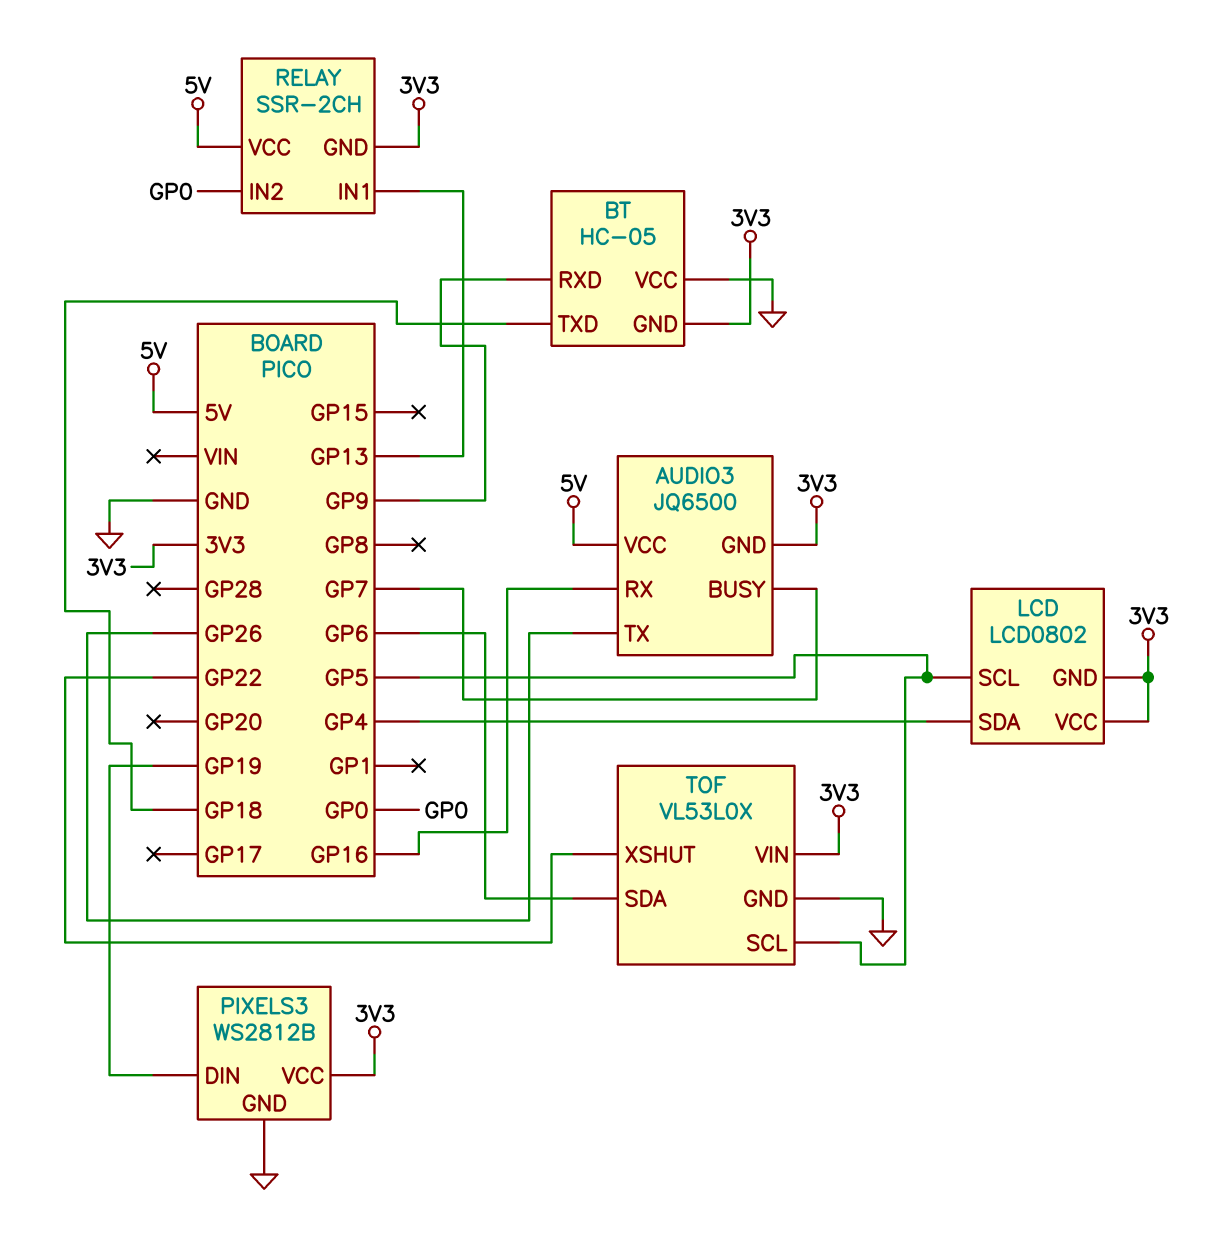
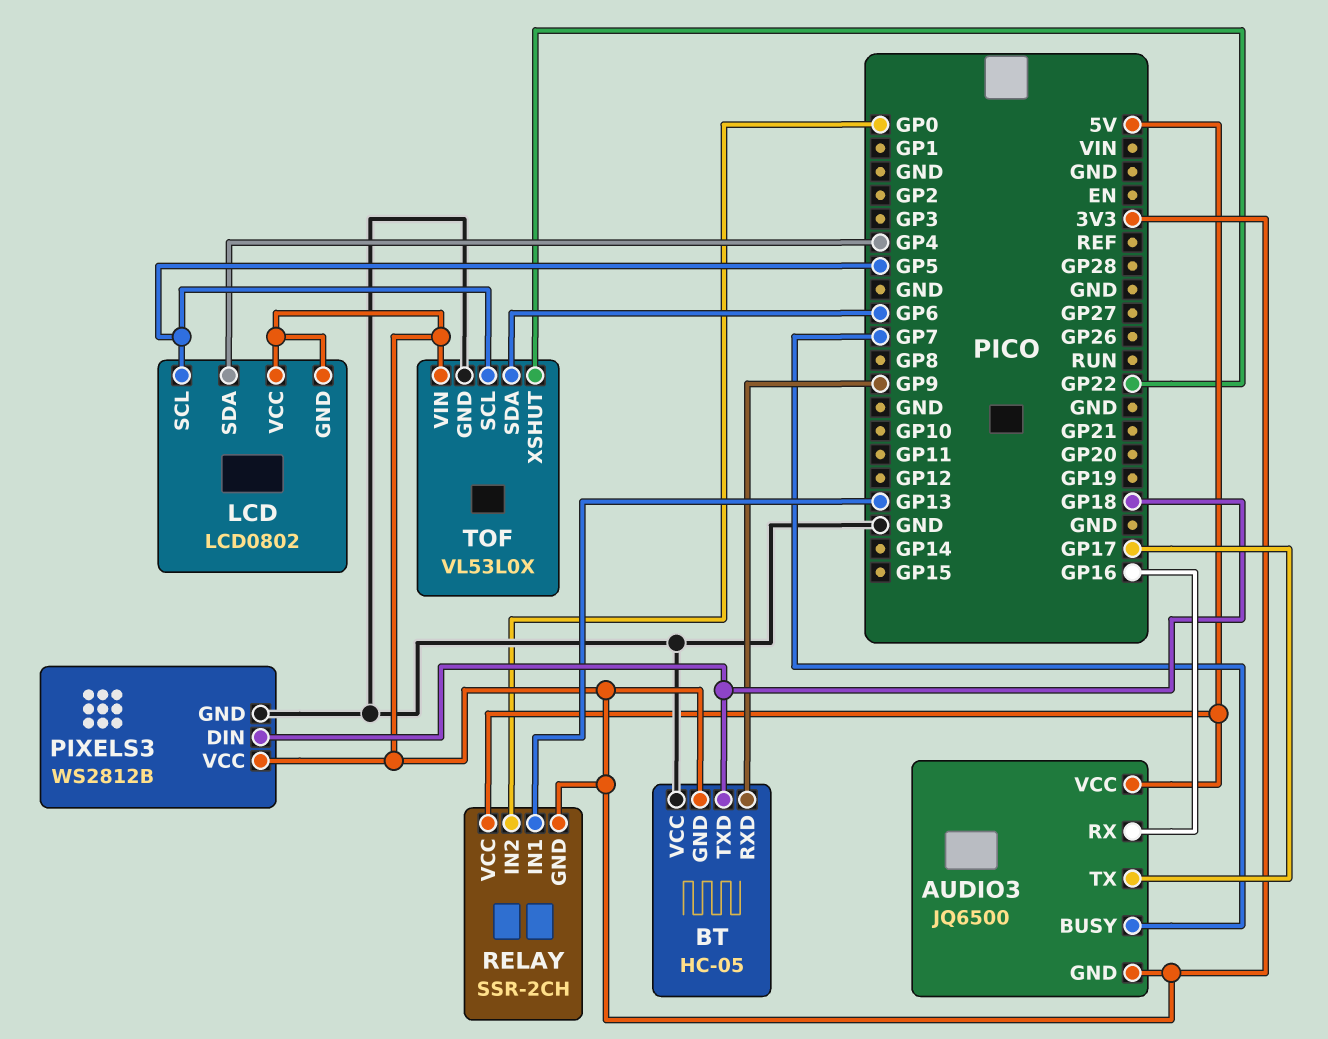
AUDIO3 pin TX: GP26 -> GP17
PIXELS3 pin DIN: GP19 -> GP18

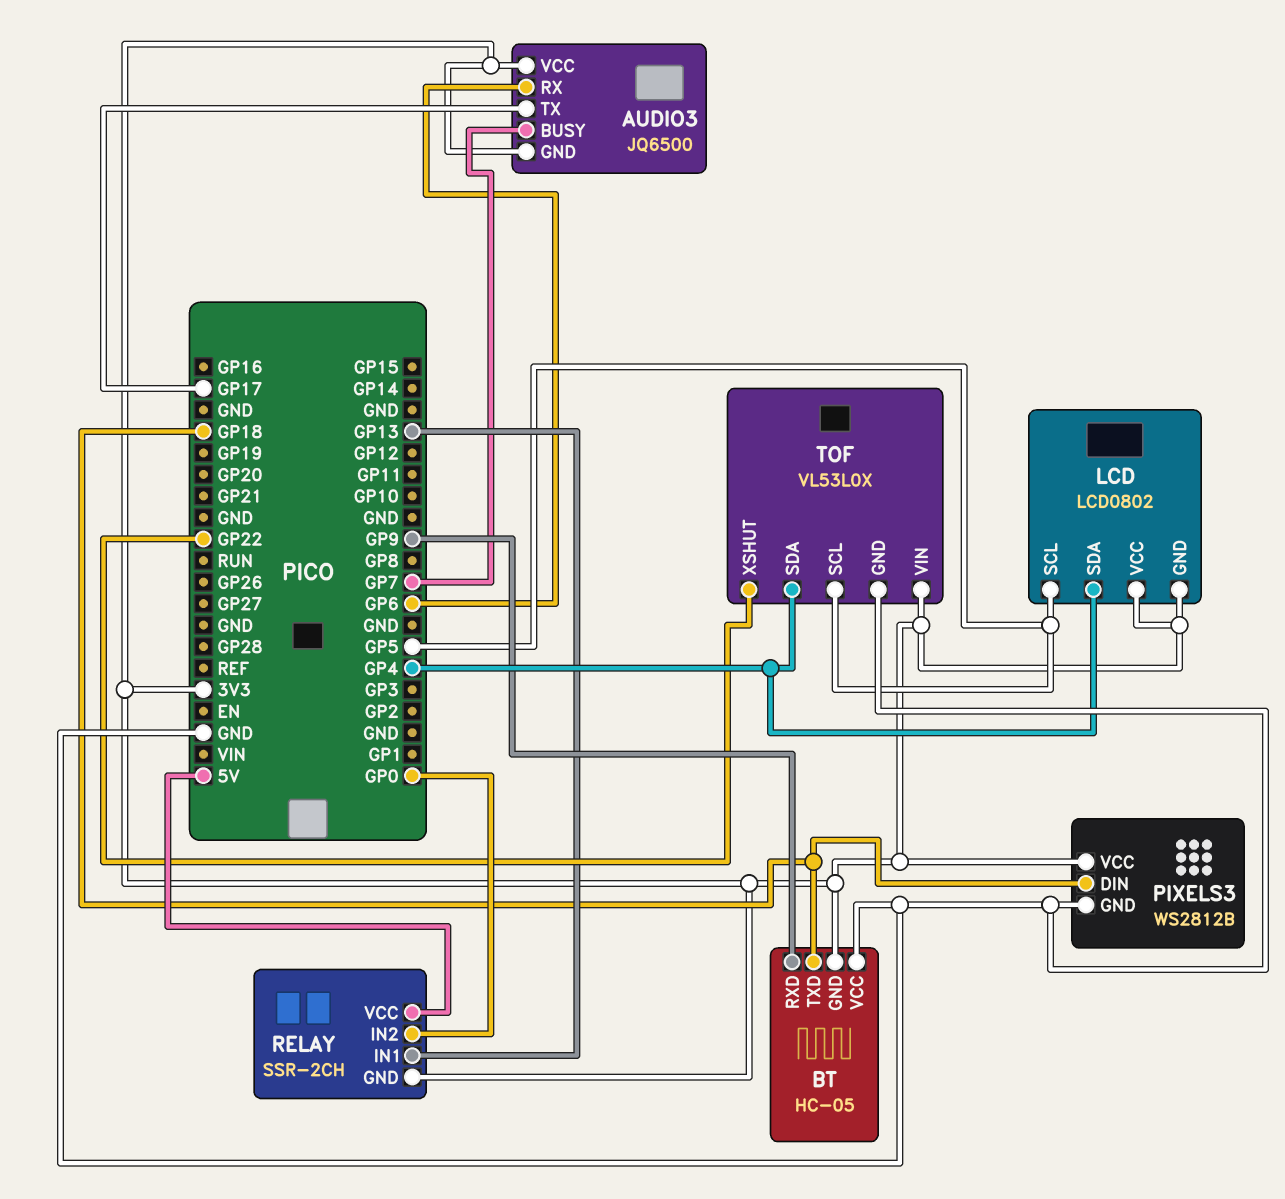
AUDIO3 pin RX: GP16 -> GP6
AUDIO3 pin VCC: 5V -> 3V3
TOF pin SDA: GP6 -> GP4

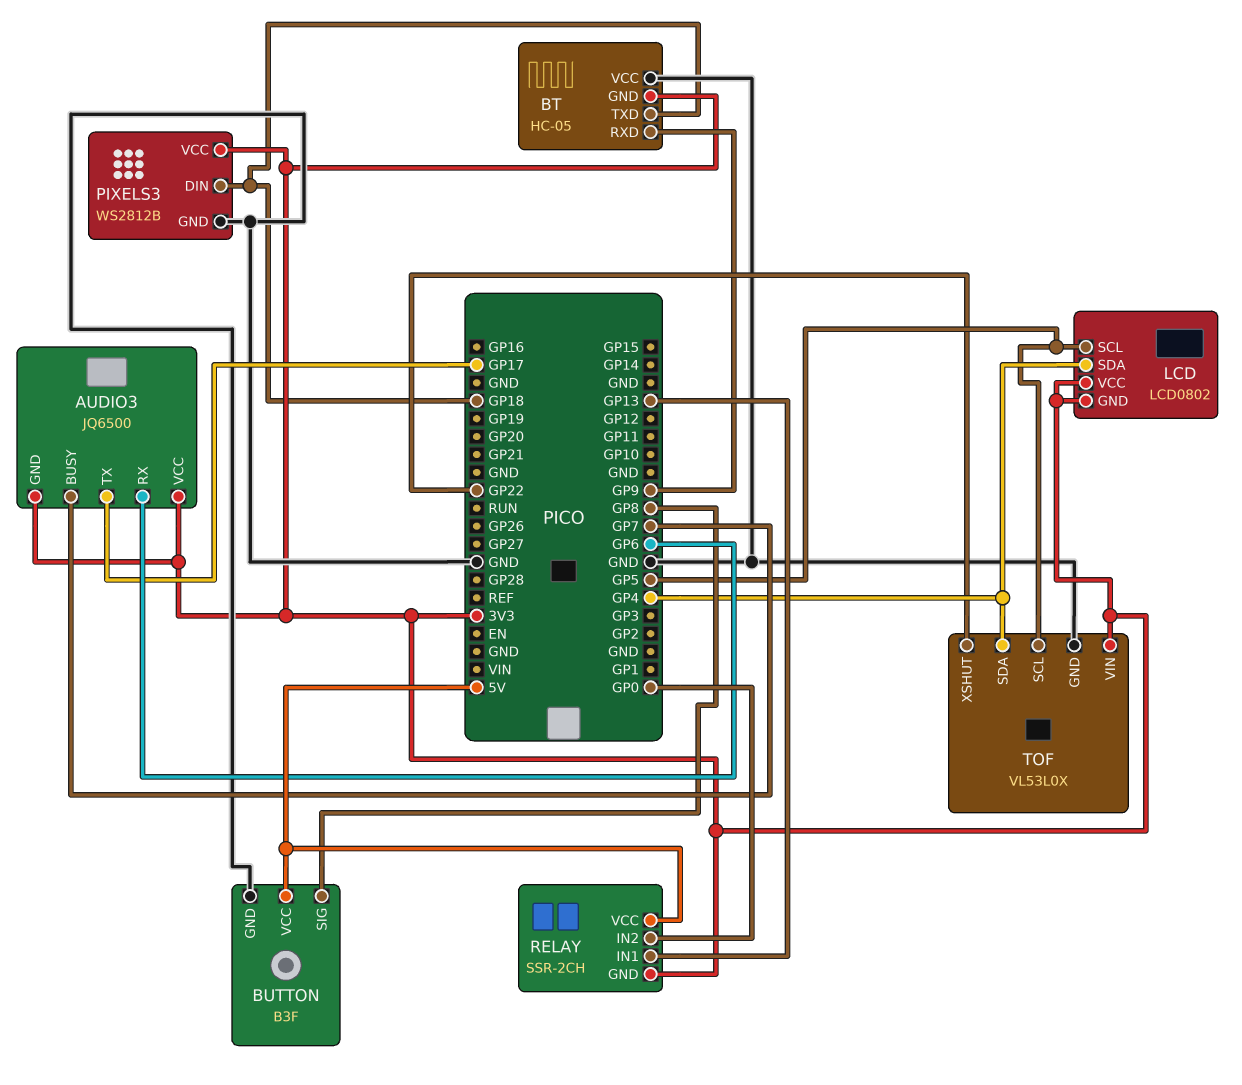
BUTTON: none -> B3F
BUTTON pin GND: none -> GND
BUTTON pin SIG: none -> GP8
BUTTON pin VCC: none -> 5V

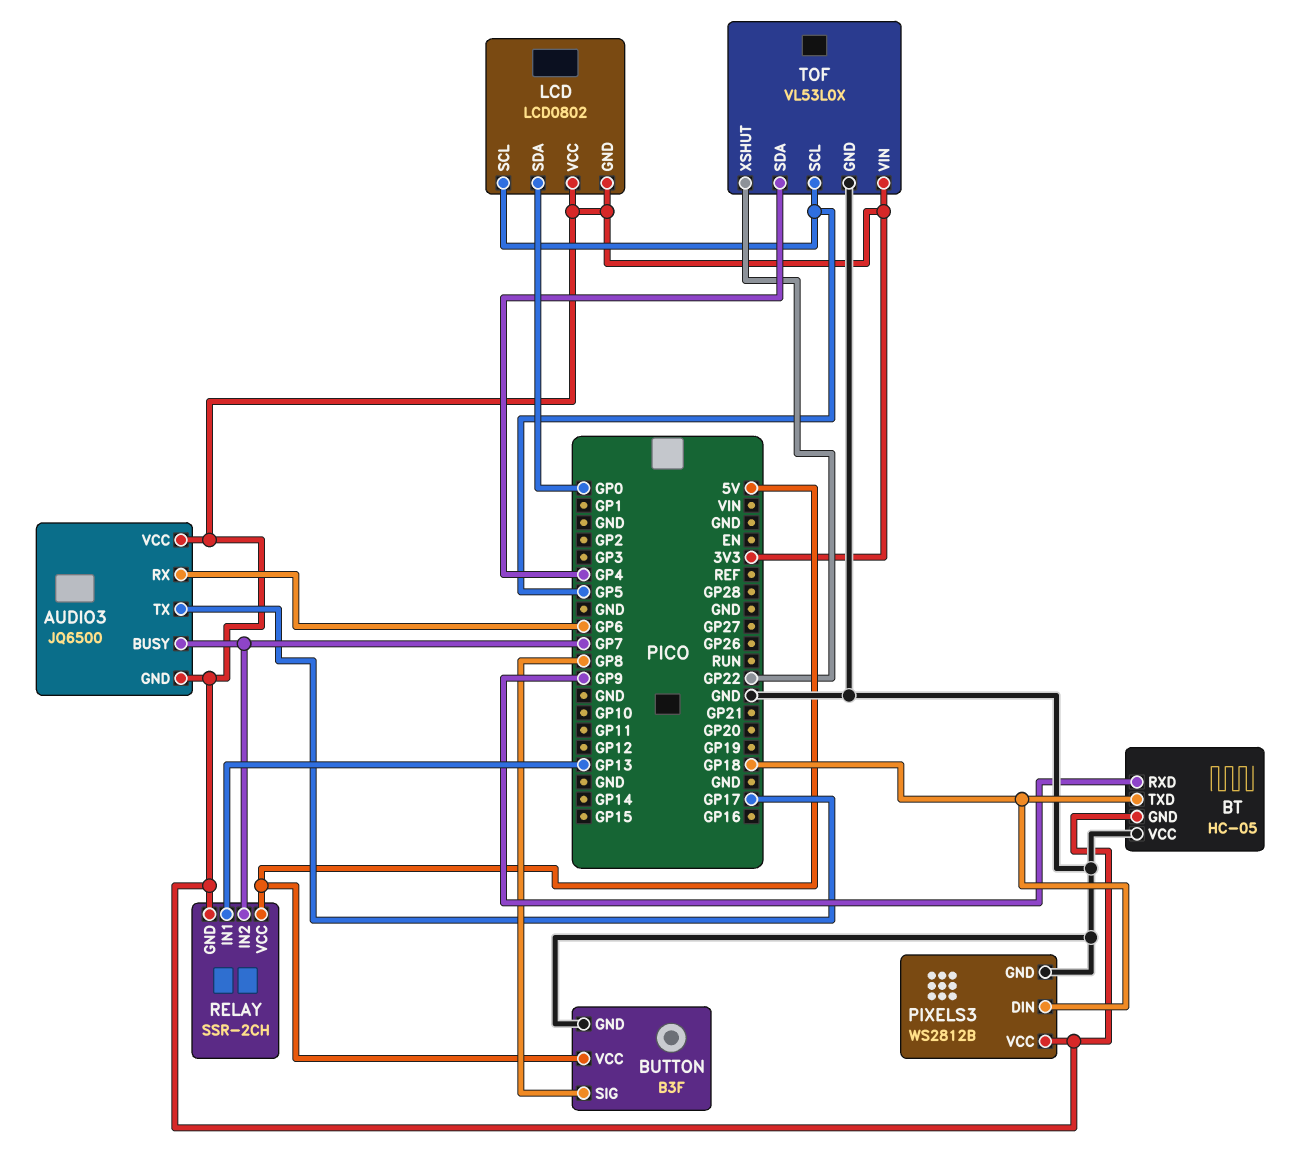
LCD pin SDA: GP4 -> GP0
RELAY pin IN2: GP0 -> GP7

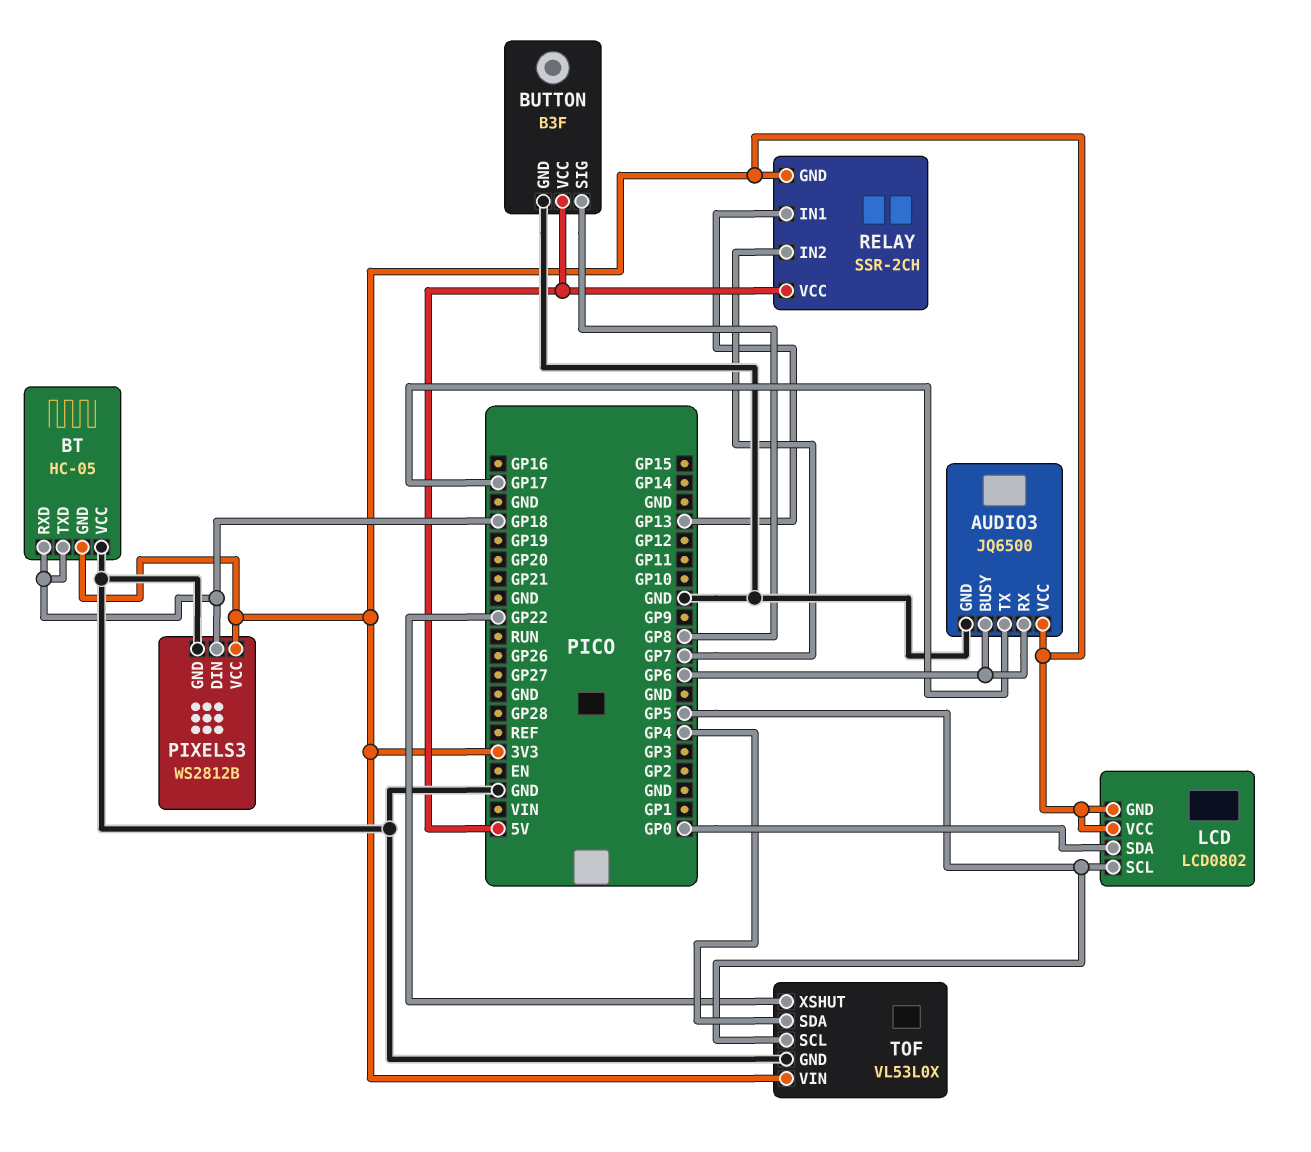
AUDIO3 pin BUSY: GP7 -> GP6
AUDIO3 pin GND: 3V3 -> GND
BT pin RXD: GP9 -> GP18

